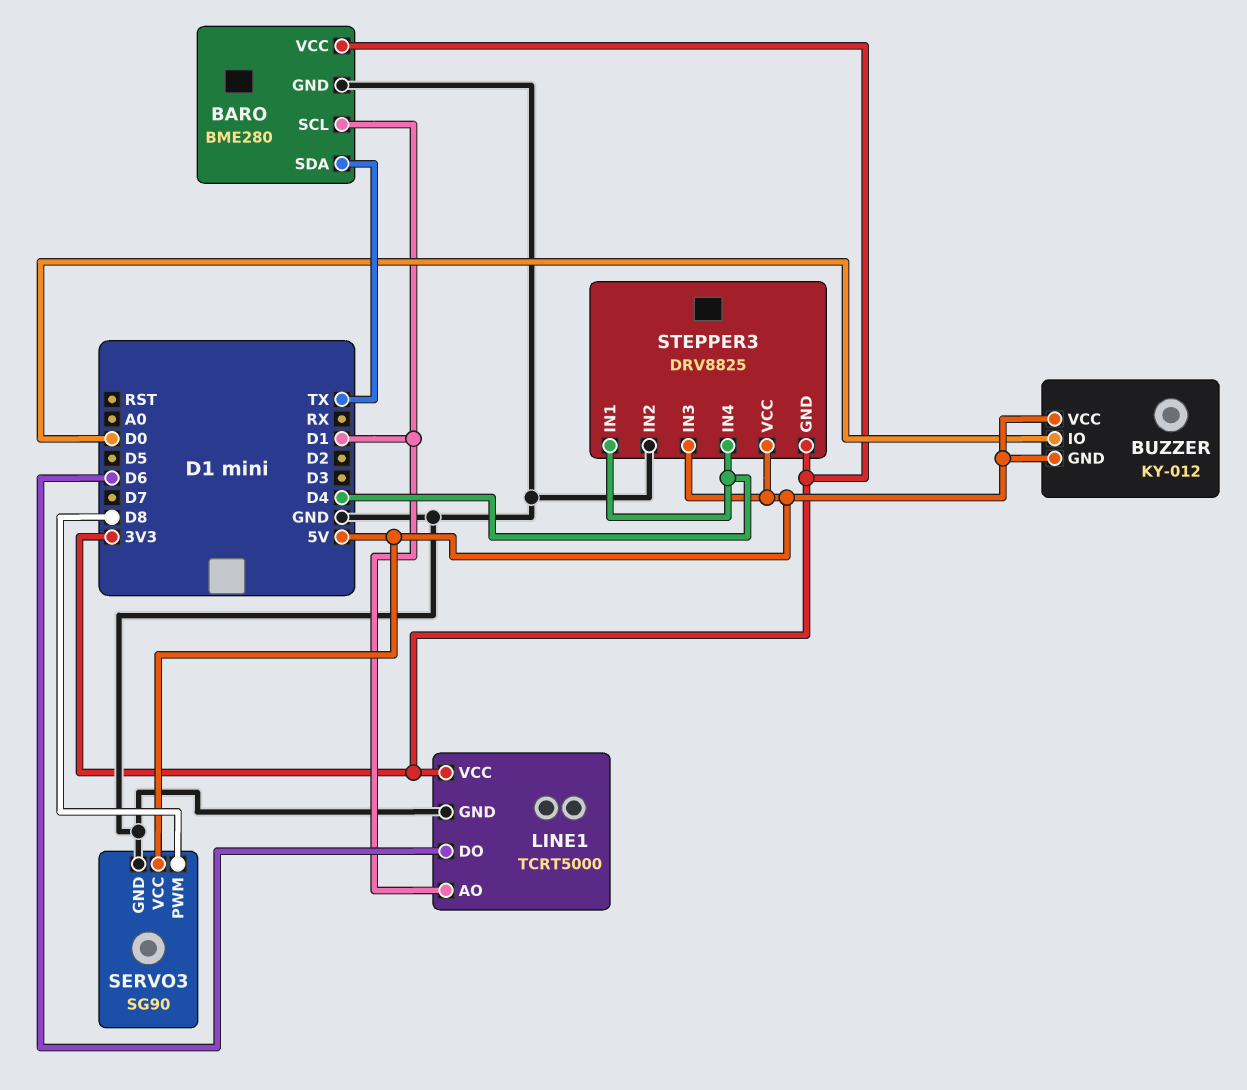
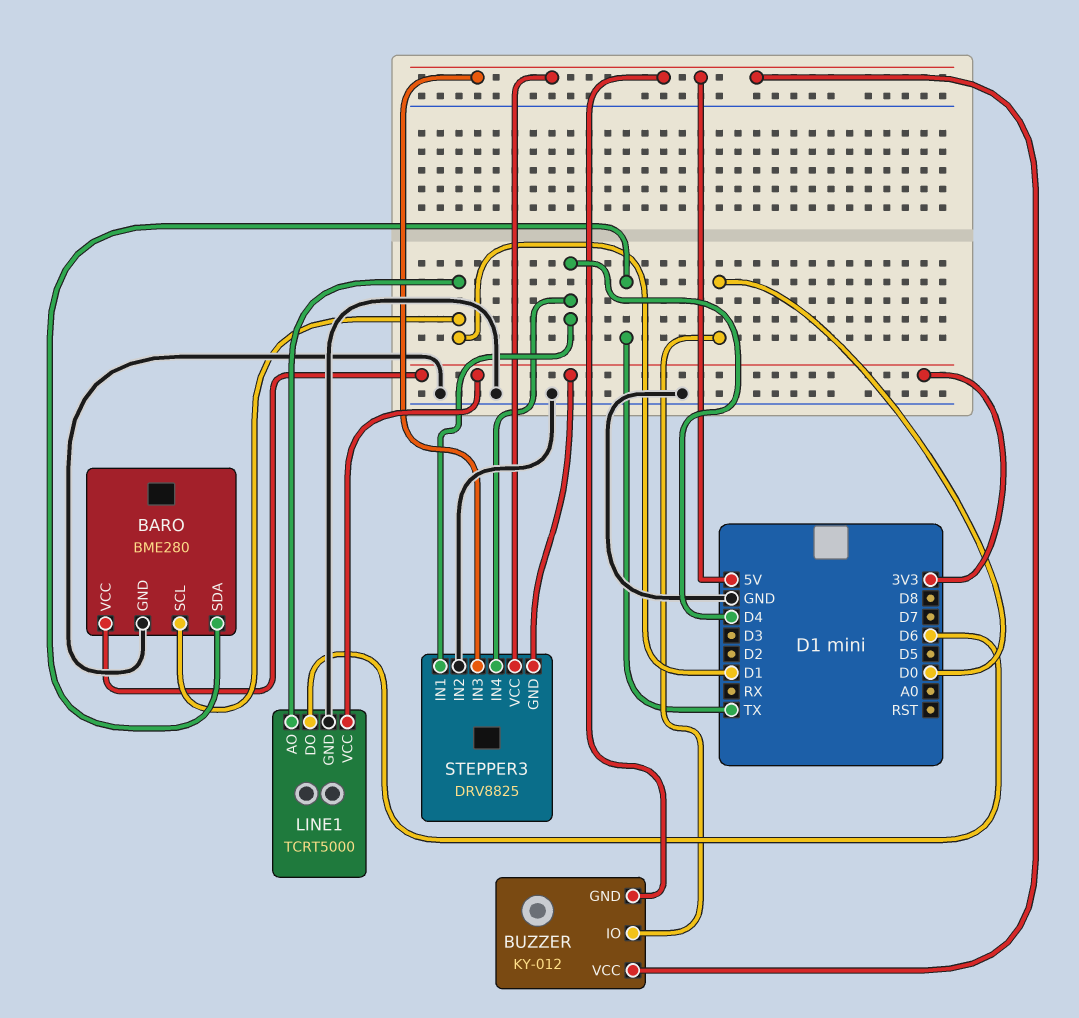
SERVO3: SG90 -> none
SERVO3 pin GND: GND -> none
SERVO3 pin PWM: D8 -> none
SERVO3 pin VCC: 5V -> none

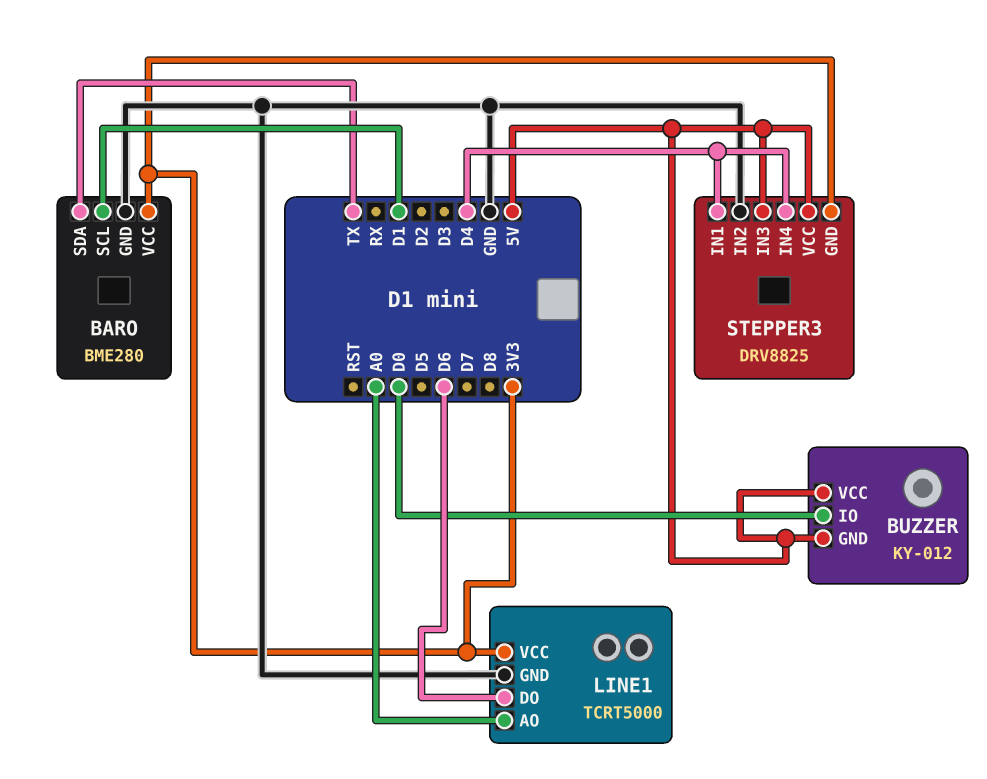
LINE1 pin AO: D1 -> A0

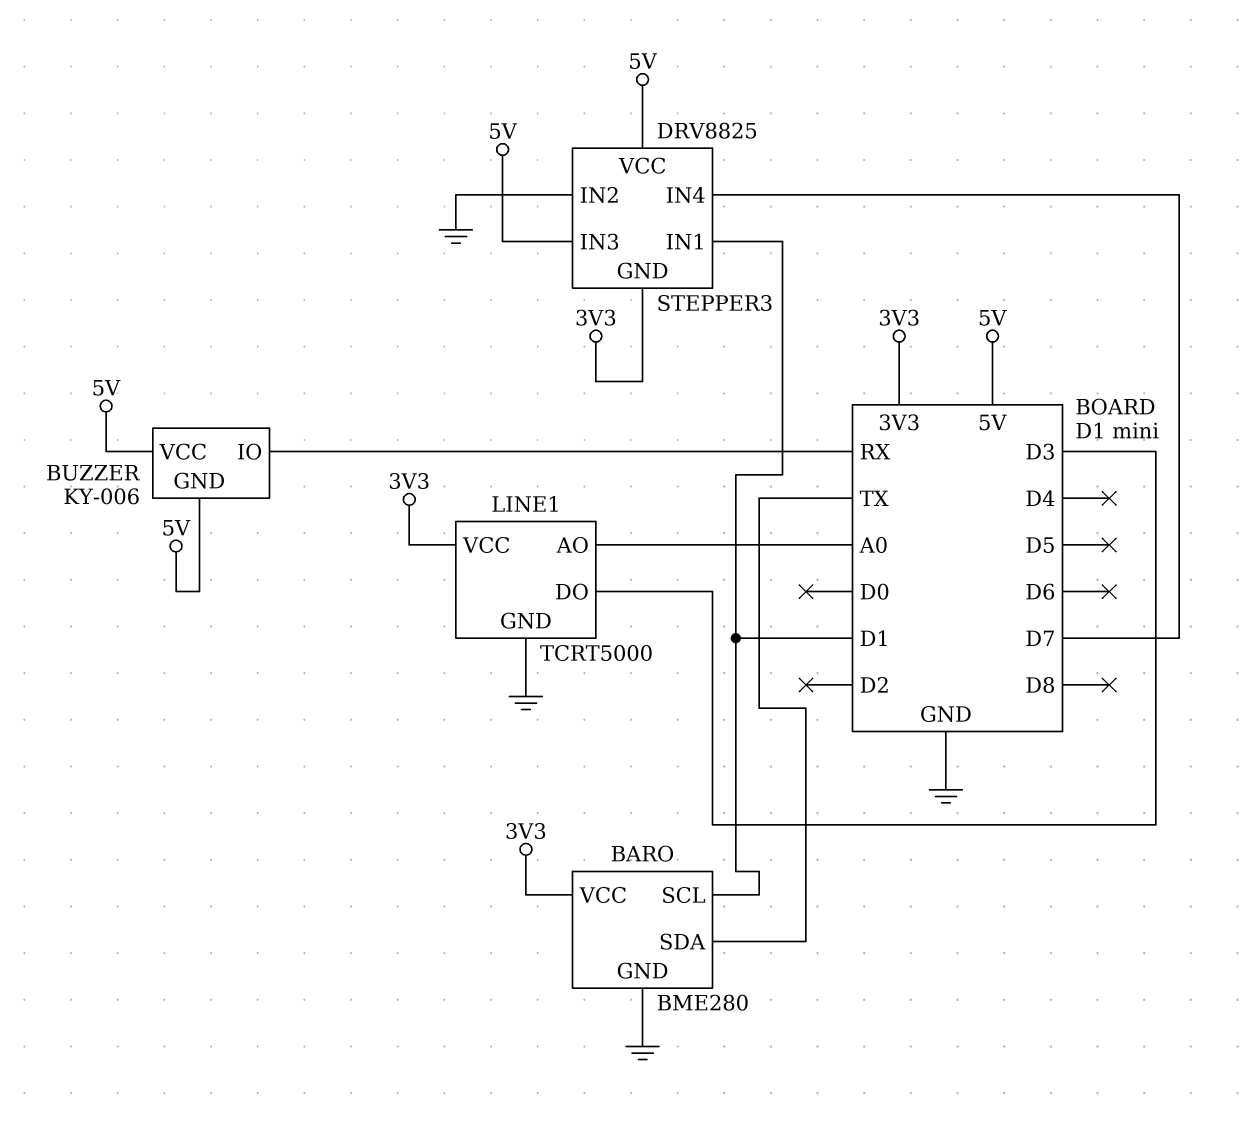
BUZZER: KY-012 -> KY-006
BUZZER pin IO: D0 -> RX
LINE1 pin DO: D6 -> D3
STEPPER3 pin IN1: D4 -> D1
STEPPER3 pin IN4: D4 -> D7

